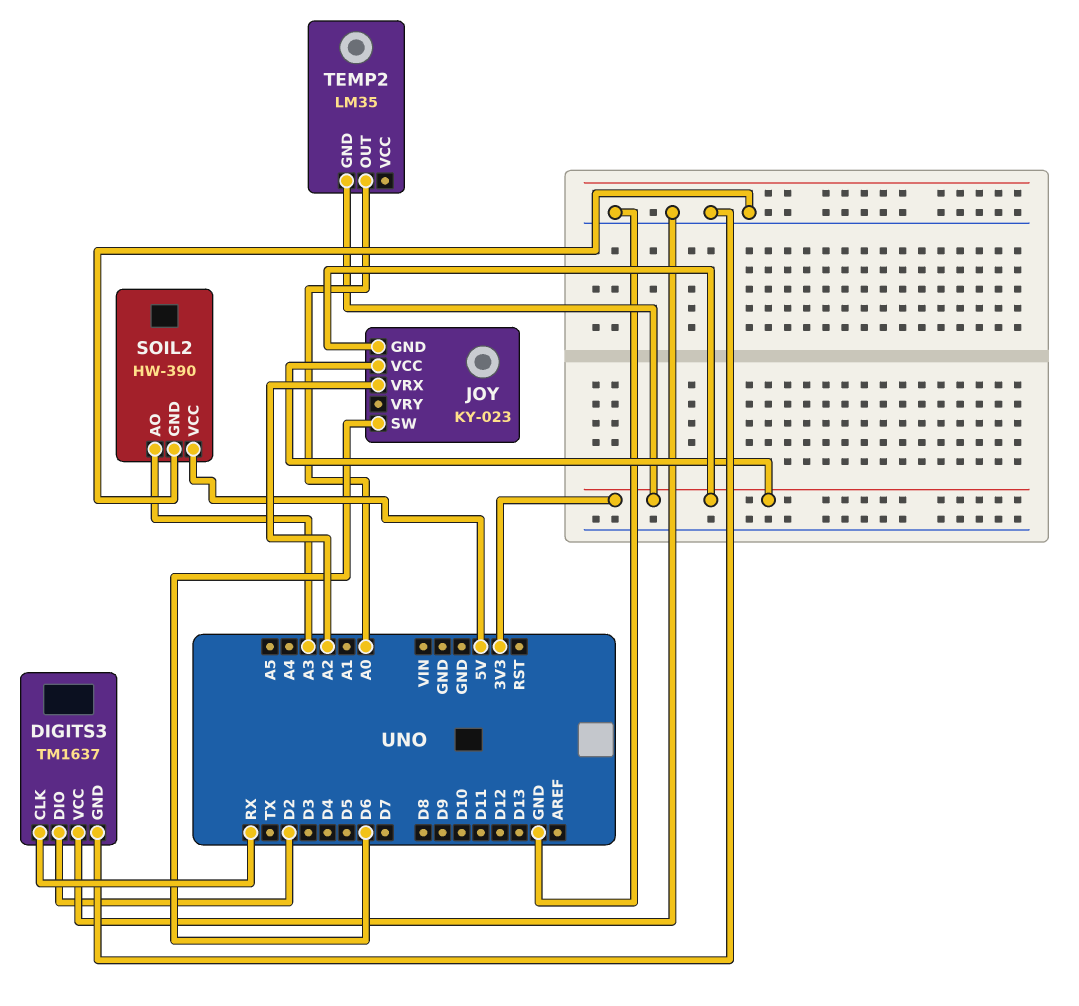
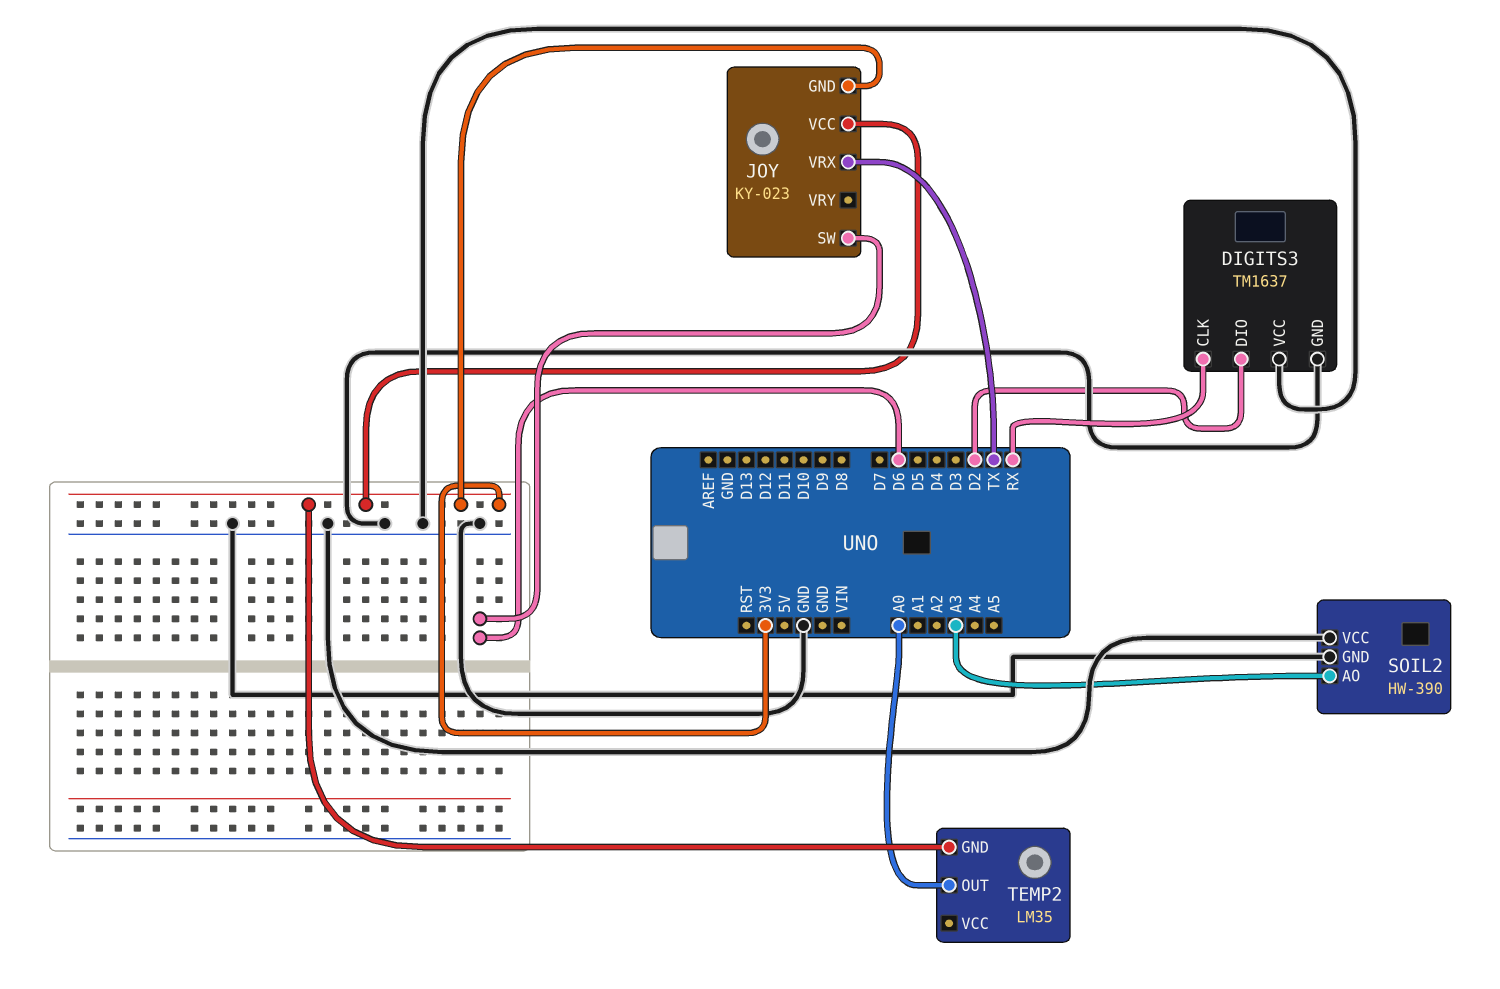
JOY pin VRX: A2 -> TX
SOIL2 pin VCC: 5V -> GND

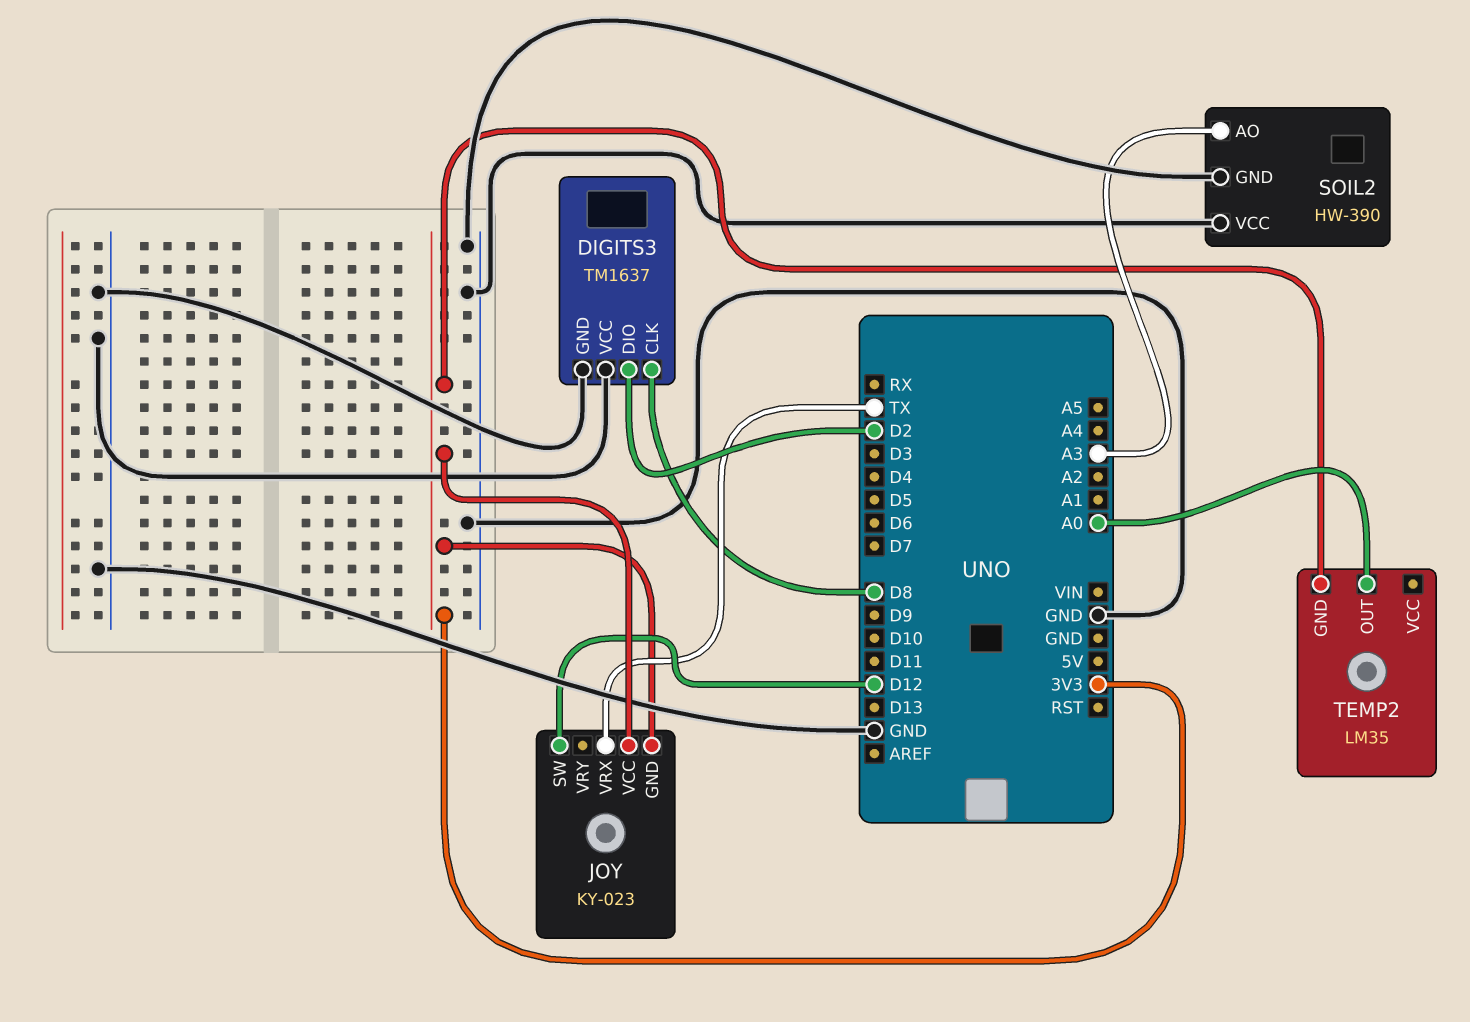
DIGITS3 pin CLK: RX -> D8
JOY pin SW: D6 -> D12

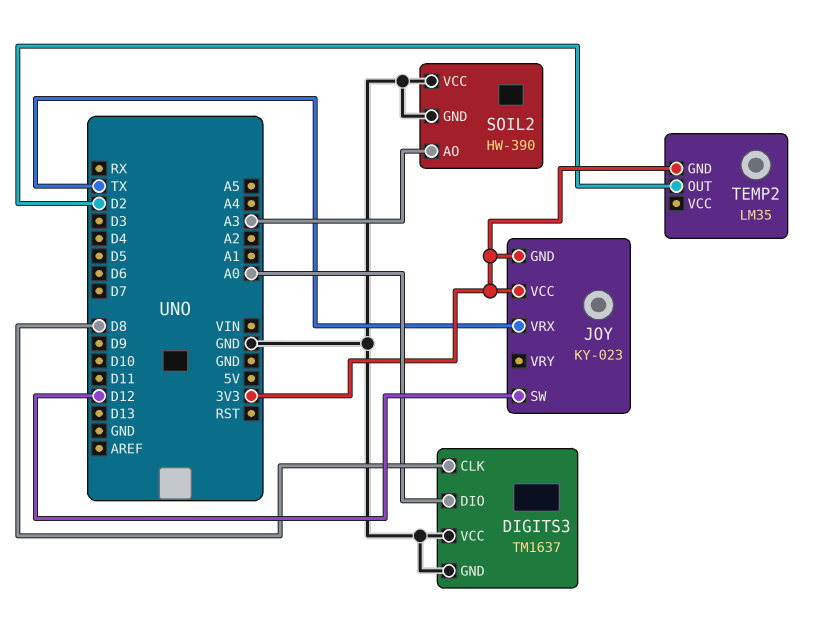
DIGITS3 pin DIO: D2 -> A0
TEMP2 pin OUT: A0 -> D2

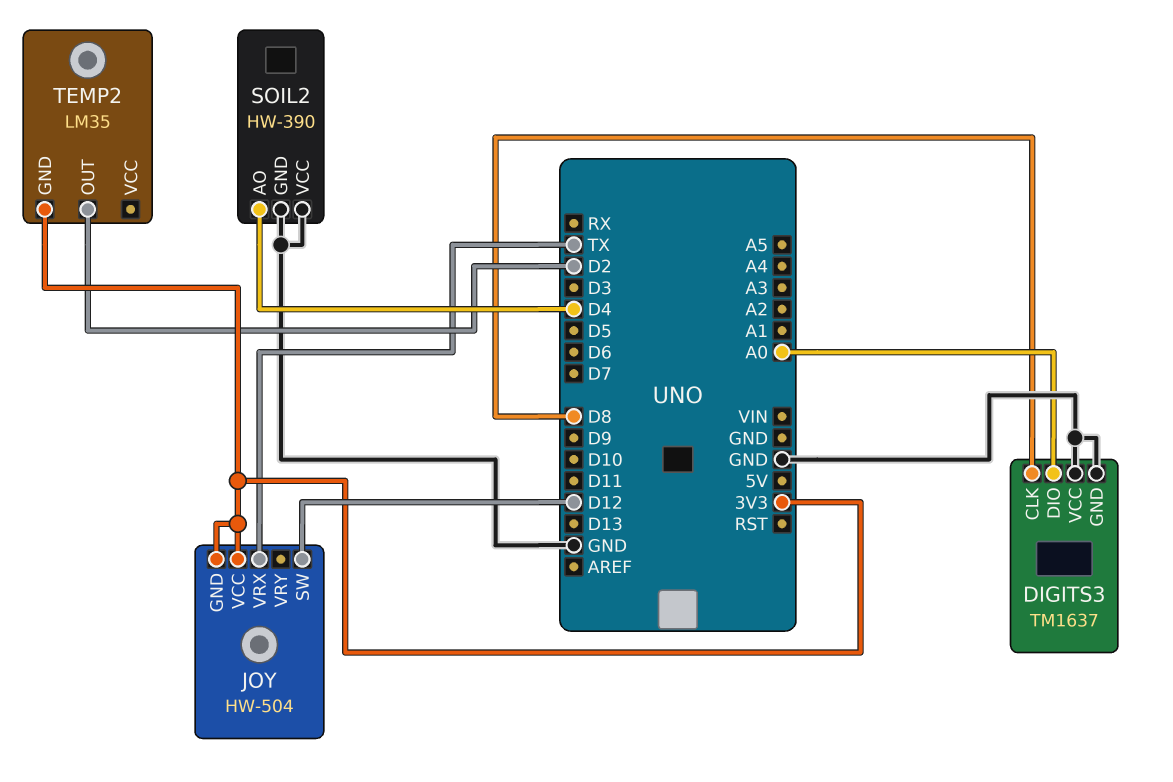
JOY: KY-023 -> HW-504
SOIL2 pin AO: A3 -> D4

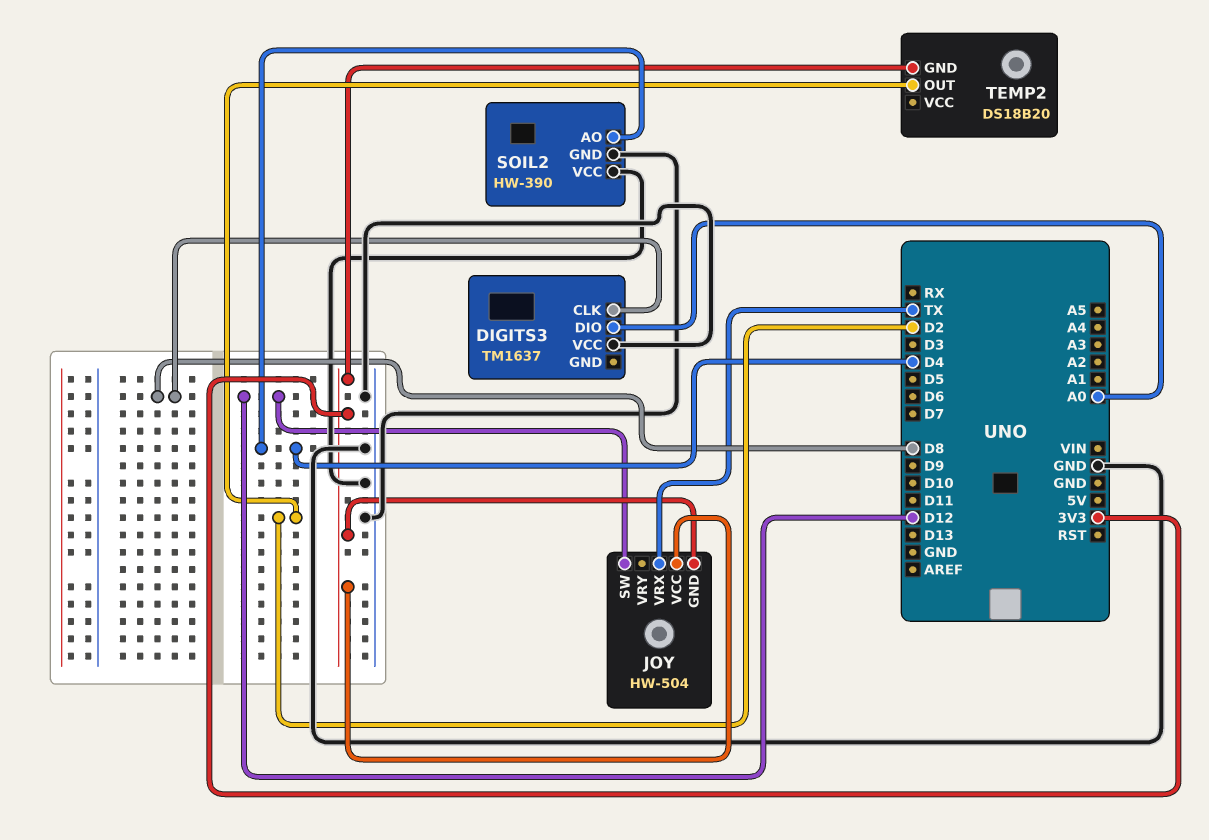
DIGITS3 pin GND: GND -> none
TEMP2: LM35 -> DS18B20

